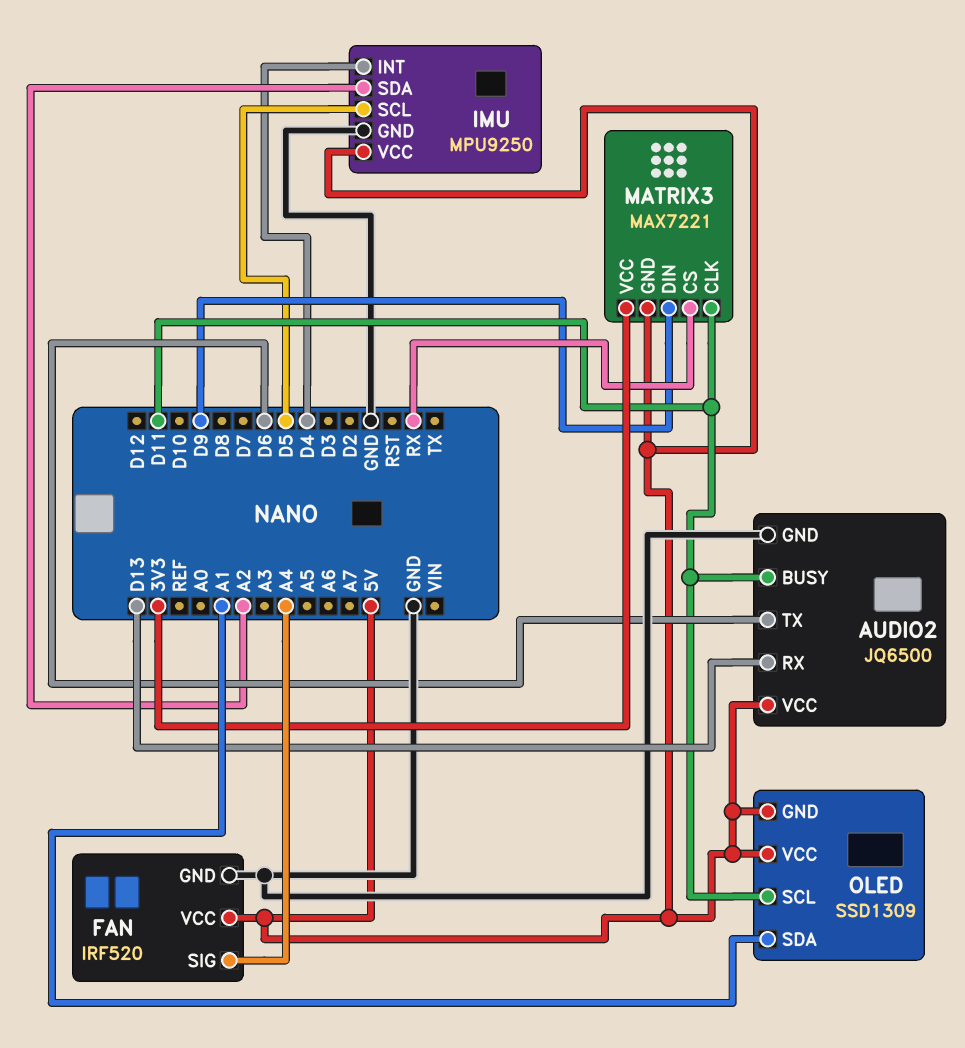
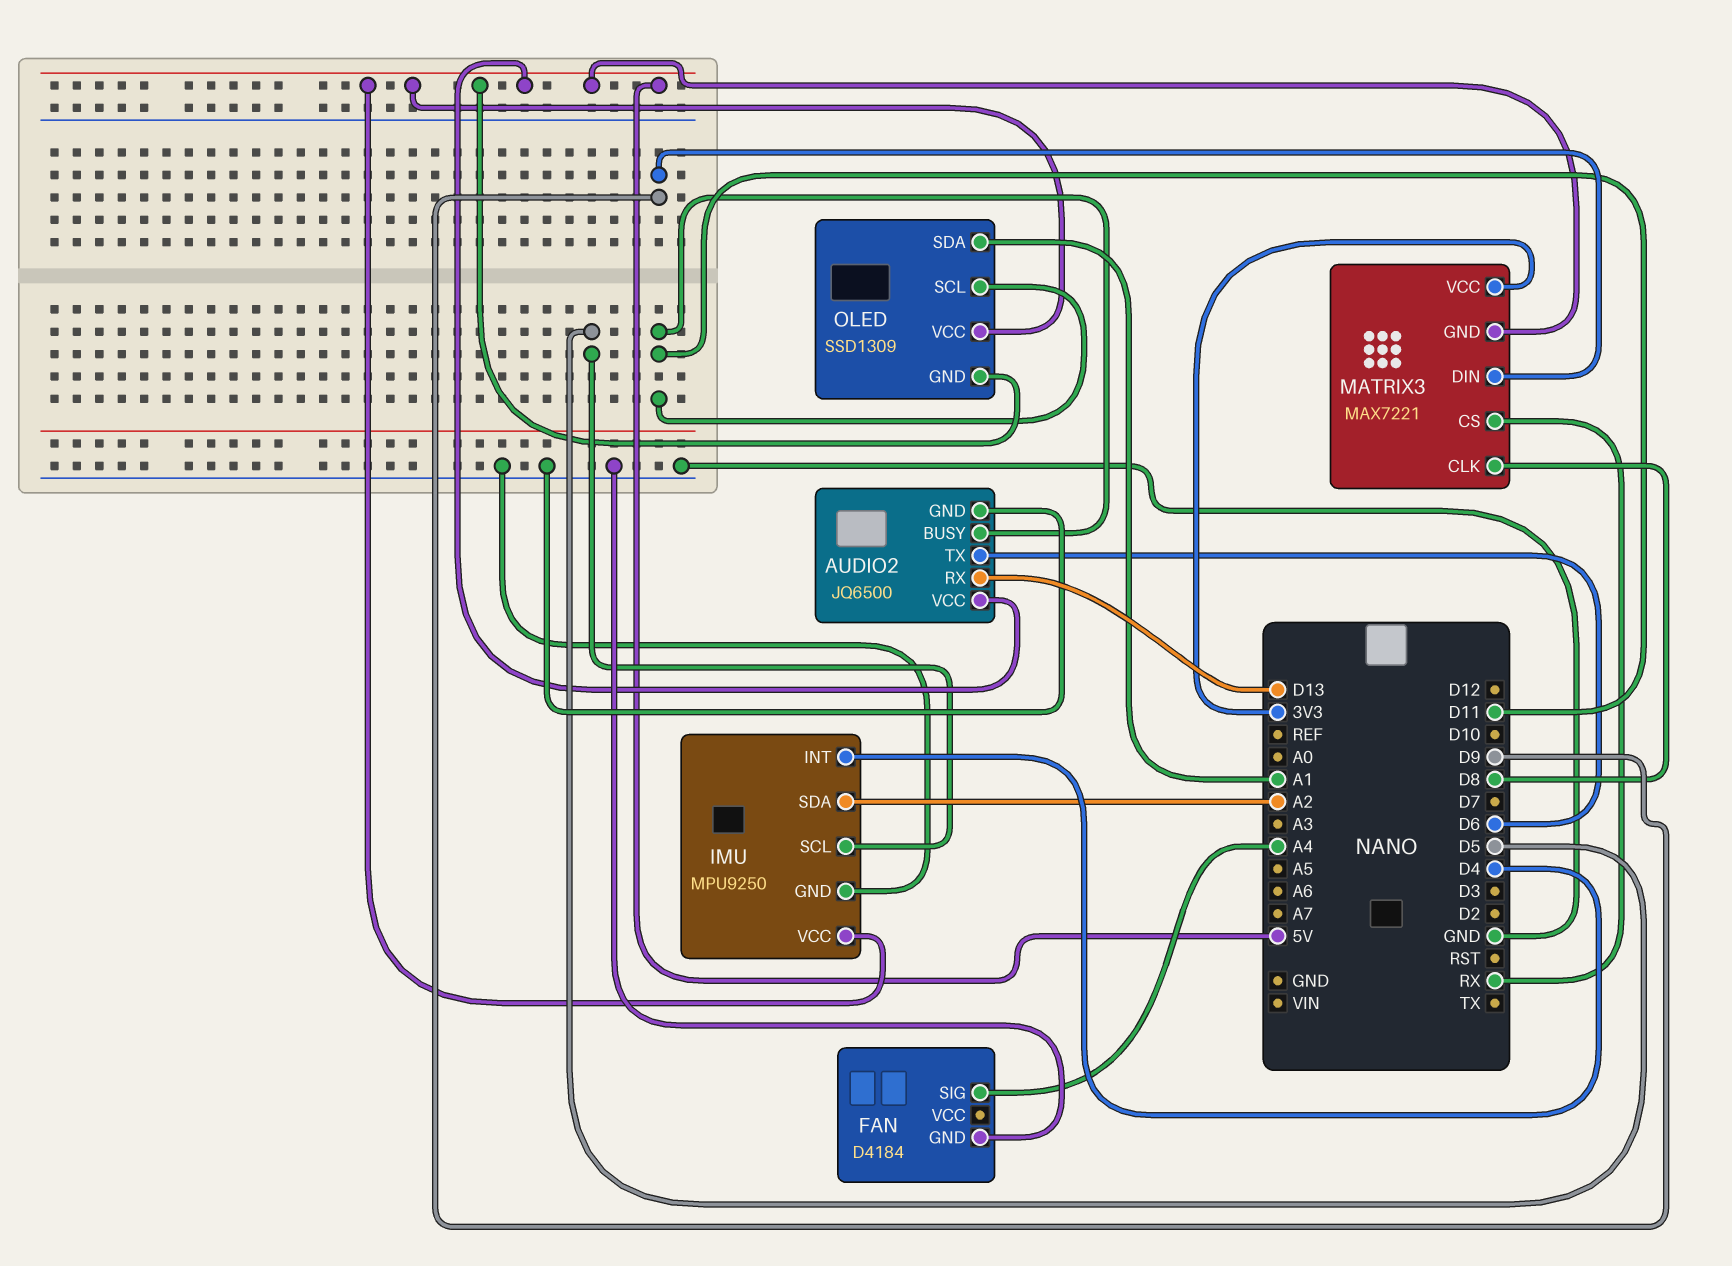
FAN: IRF520 -> D4184
FAN pin VCC: 5V -> none
MATRIX3 pin CLK: D11 -> D8

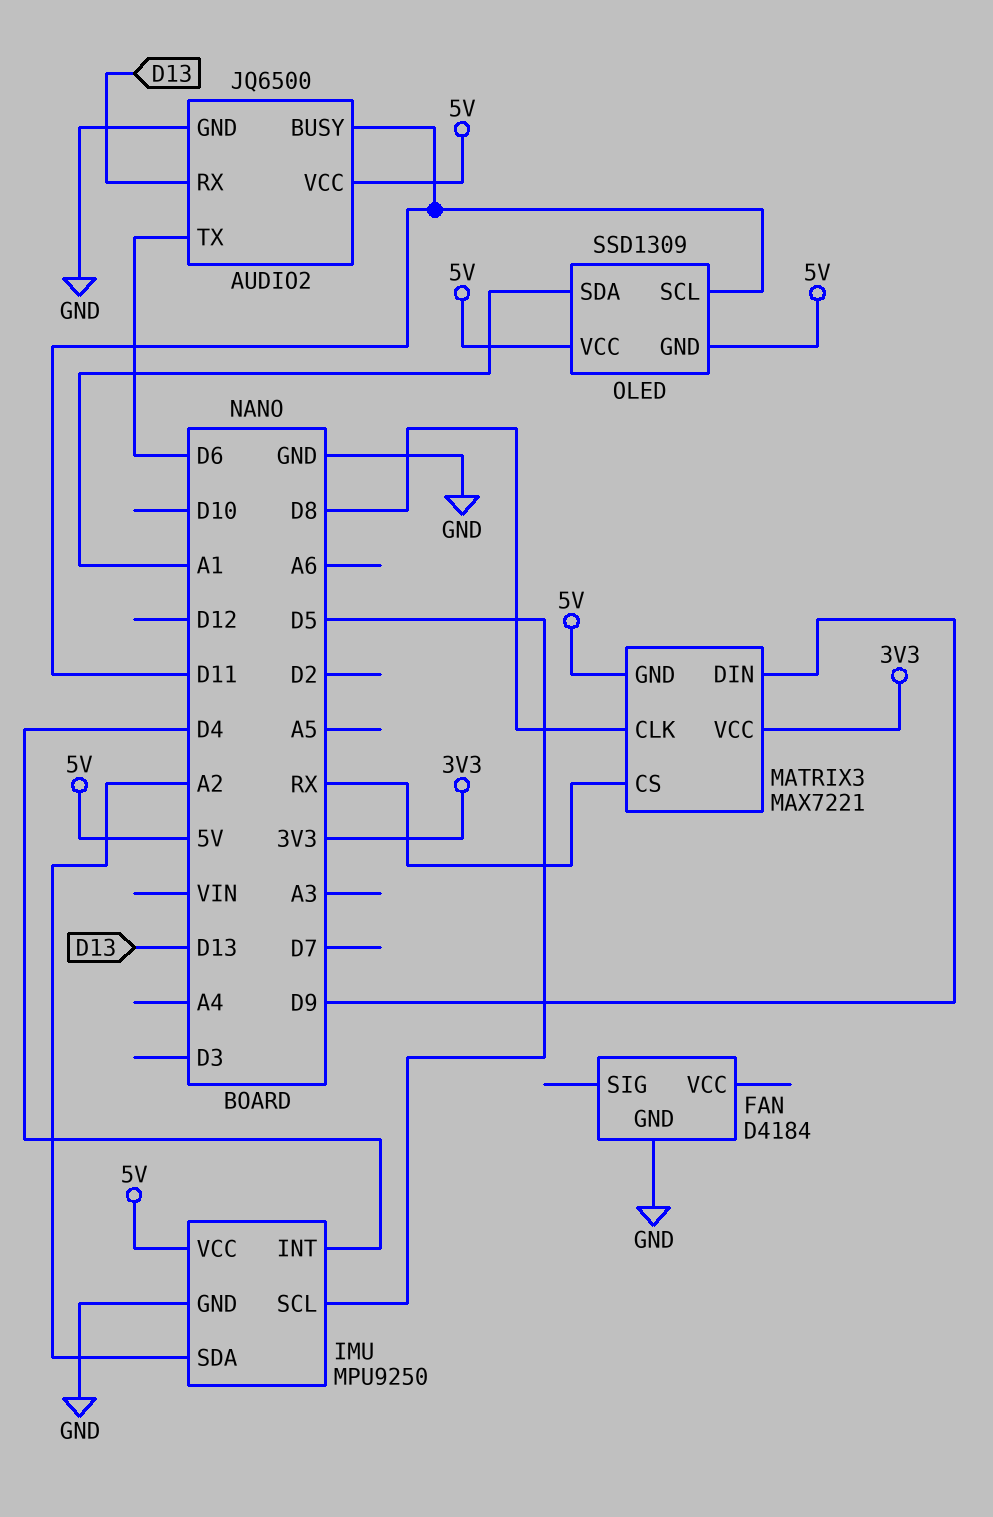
FAN pin SIG: A4 -> none

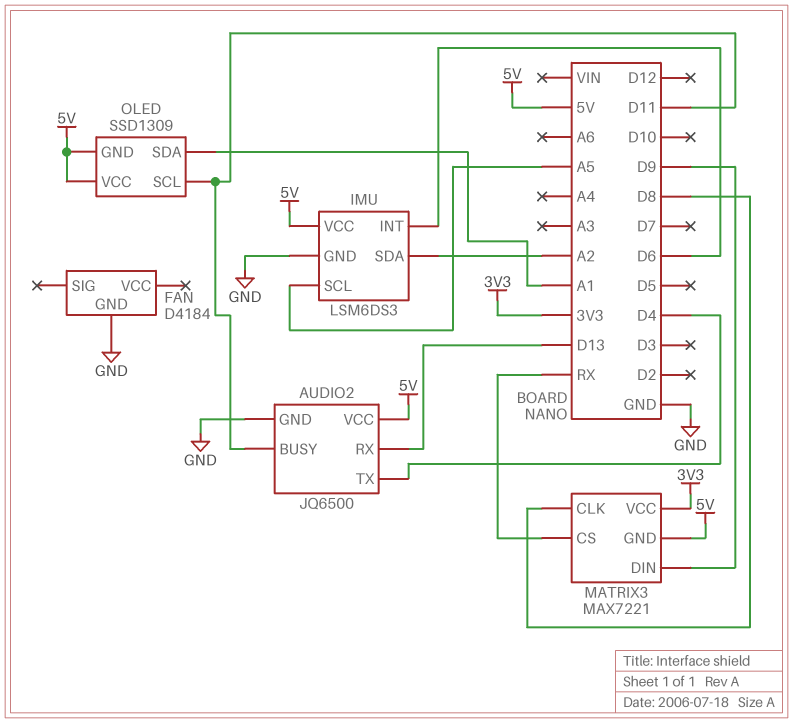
AUDIO2 pin TX: D6 -> D4
IMU: MPU9250 -> LSM6DS3
IMU pin INT: D4 -> D6
IMU pin SCL: D5 -> A5

